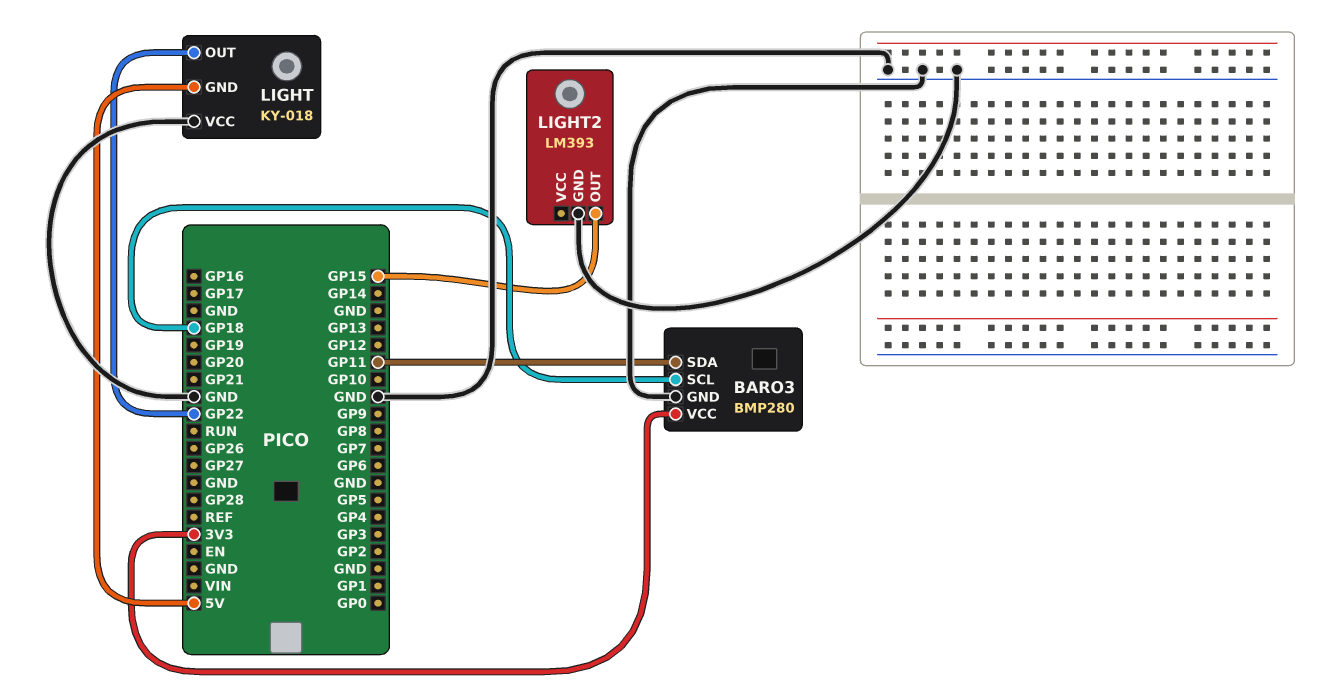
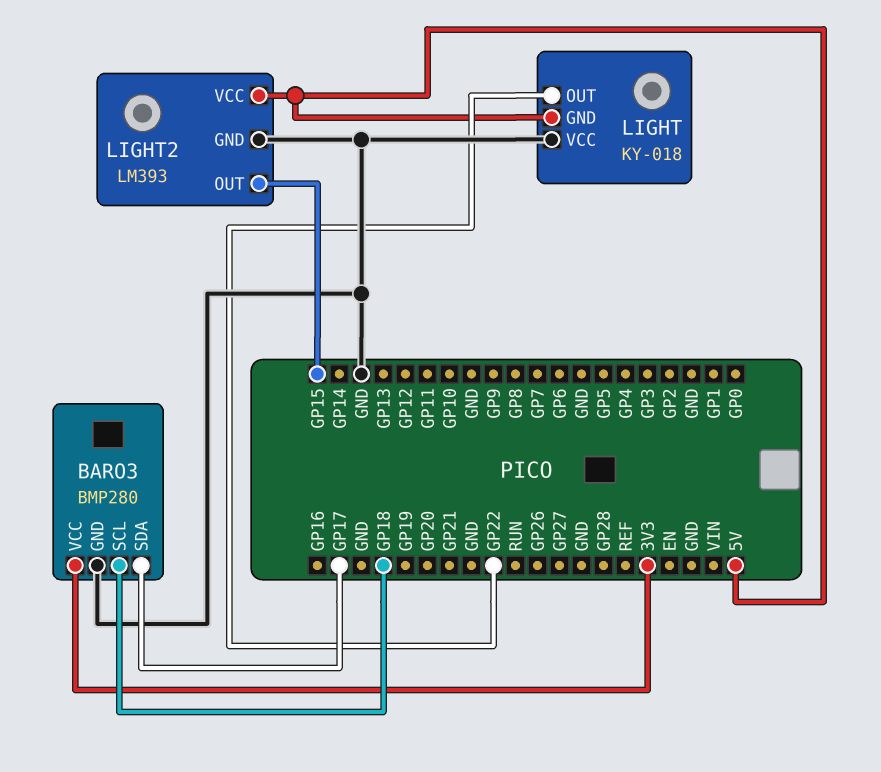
BARO3 pin SDA: GP11 -> GP17
LIGHT2 pin VCC: none -> 5V

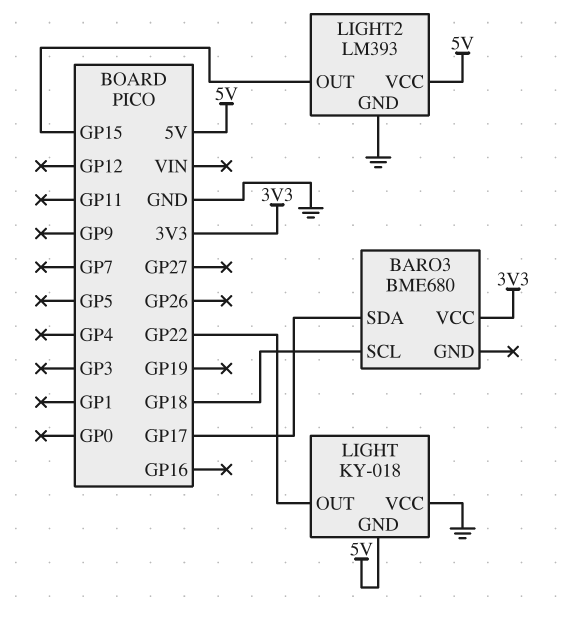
BARO3: BMP280 -> BME680
BARO3 pin GND: GND -> none

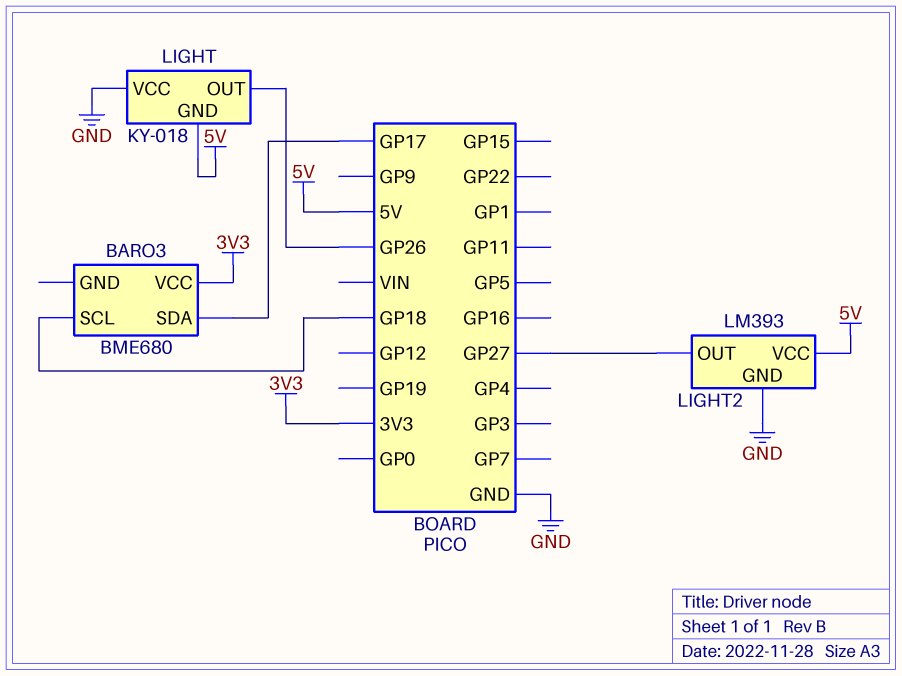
LIGHT pin OUT: GP22 -> GP26
LIGHT2 pin OUT: GP15 -> GP27

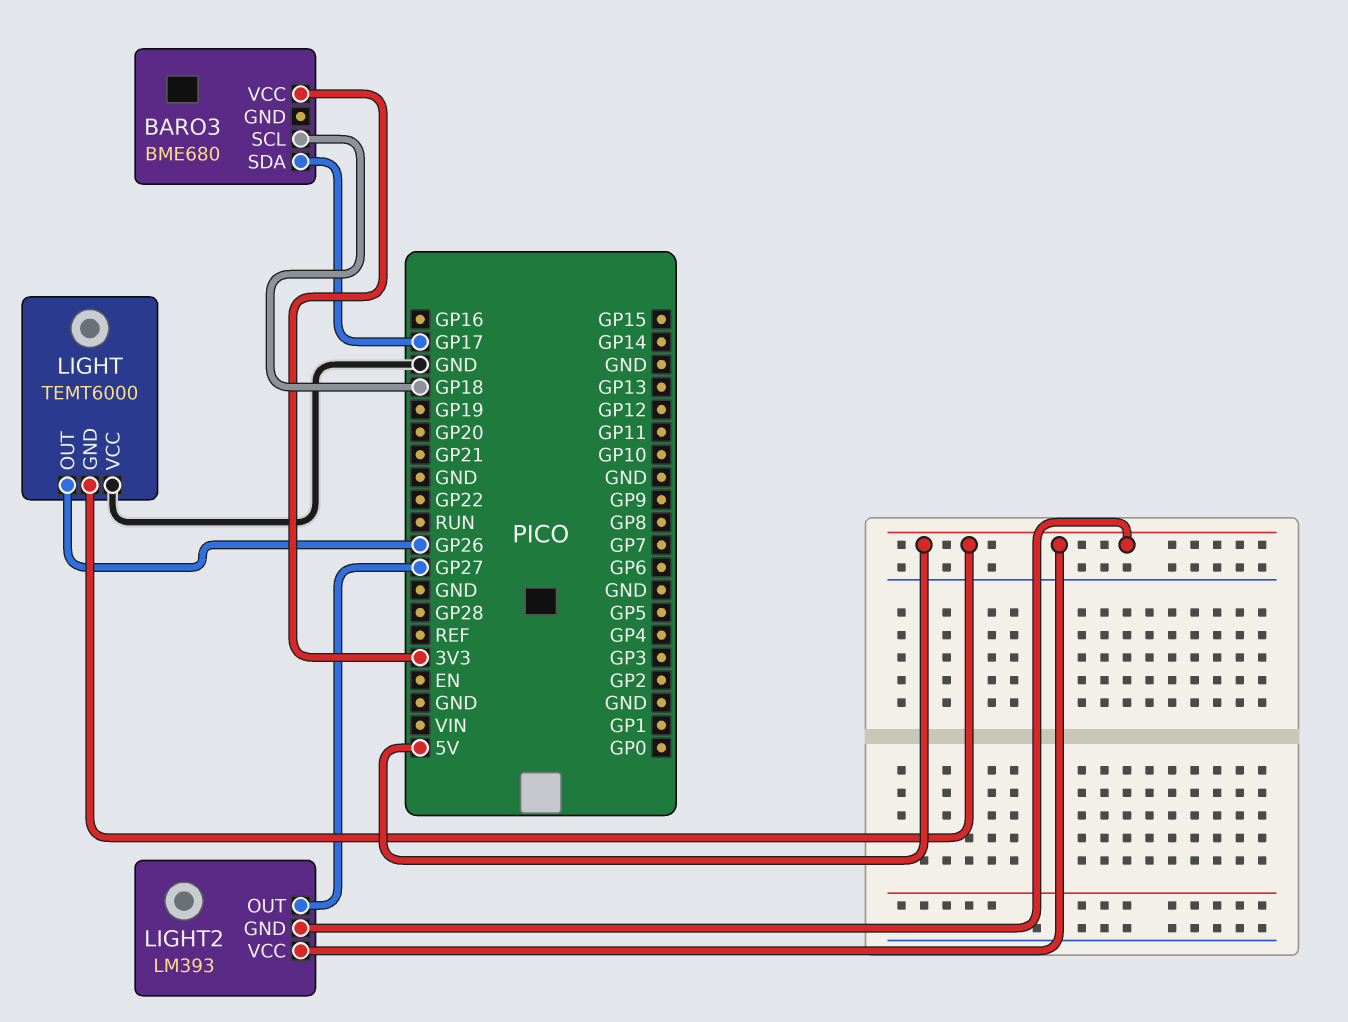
LIGHT: KY-018 -> TEMT6000
LIGHT2 pin GND: GND -> 5V

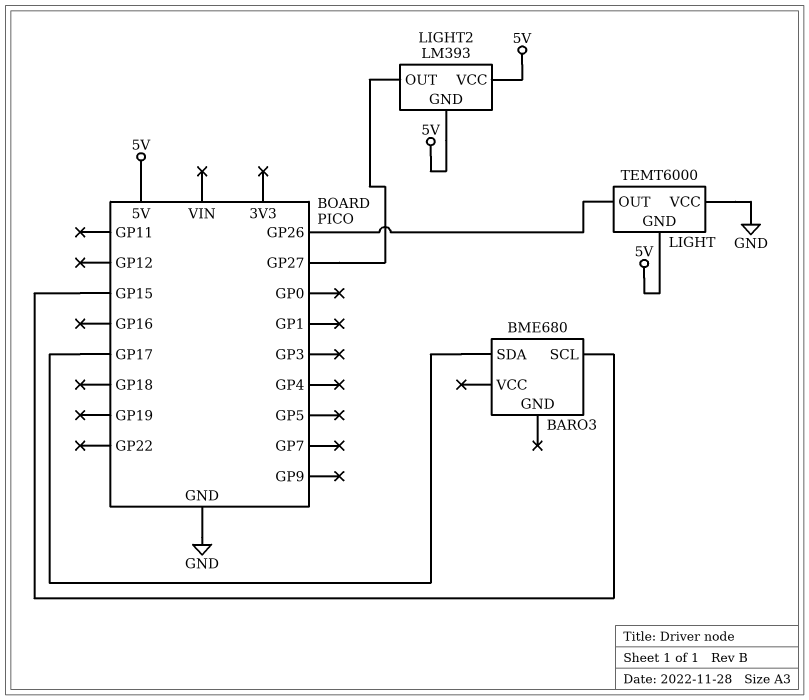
BARO3 pin SCL: GP18 -> GP15
BARO3 pin VCC: 3V3 -> none

